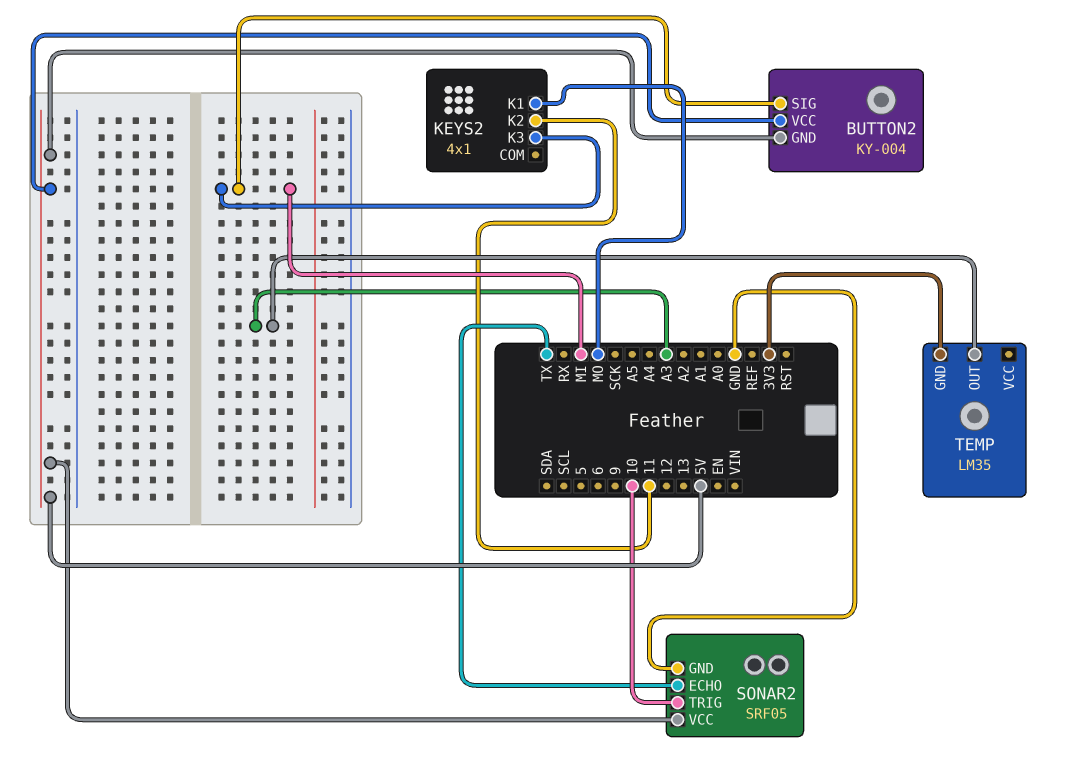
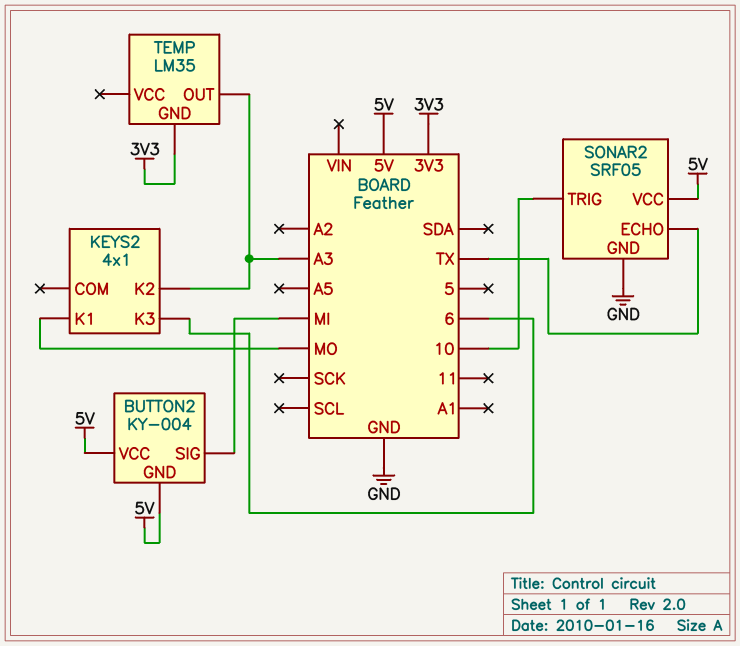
KEYS2 pin K2: 11 -> A3
KEYS2 pin K3: MI -> 6

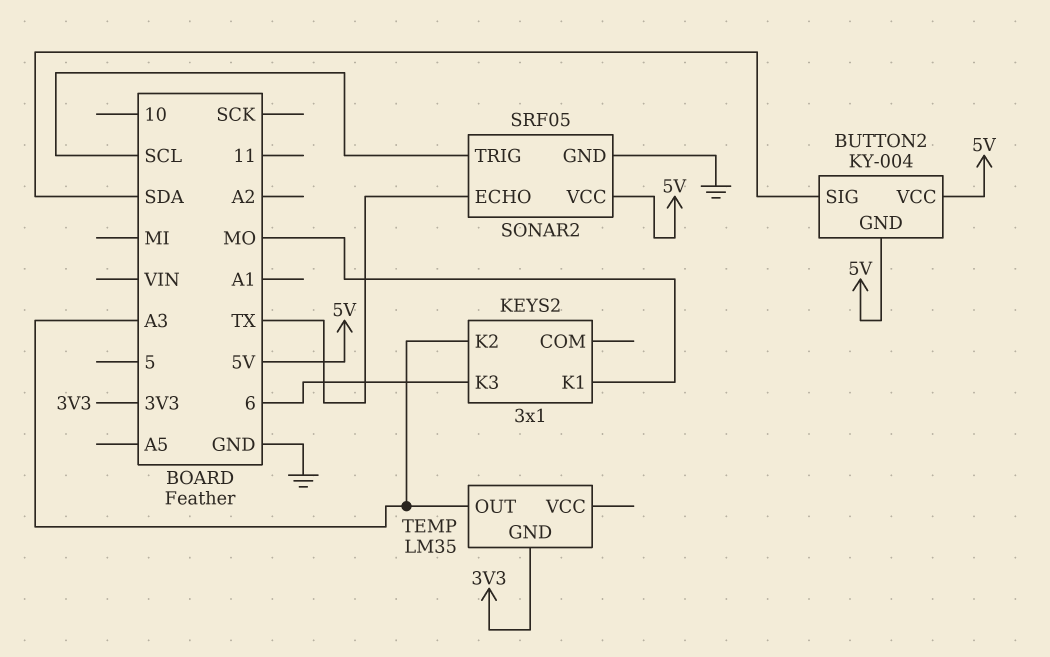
BUTTON2 pin SIG: MI -> SDA
KEYS2: 4x1 -> 3x1
SONAR2 pin TRIG: 10 -> SCL

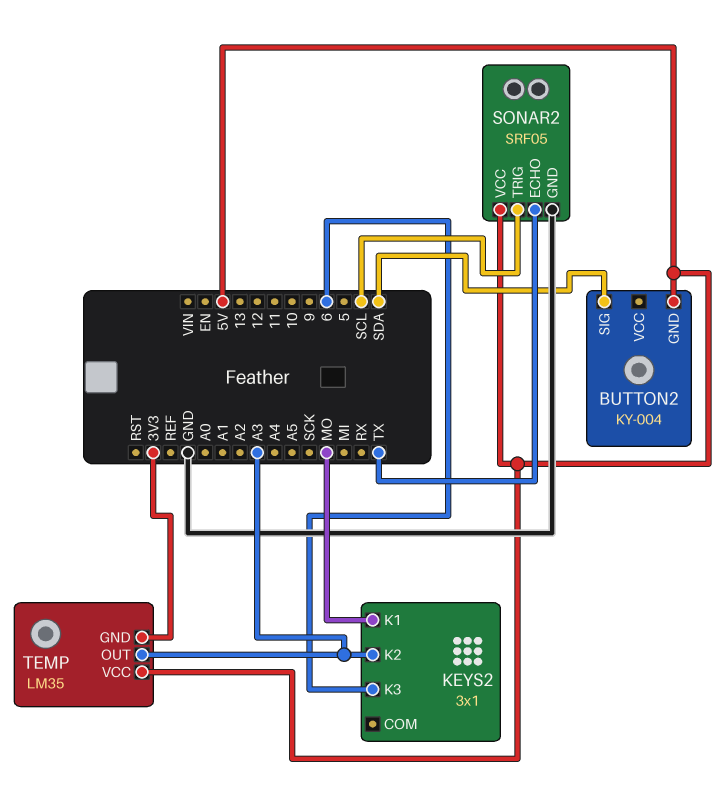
BUTTON2 pin VCC: 5V -> none
TEMP pin VCC: none -> 5V

